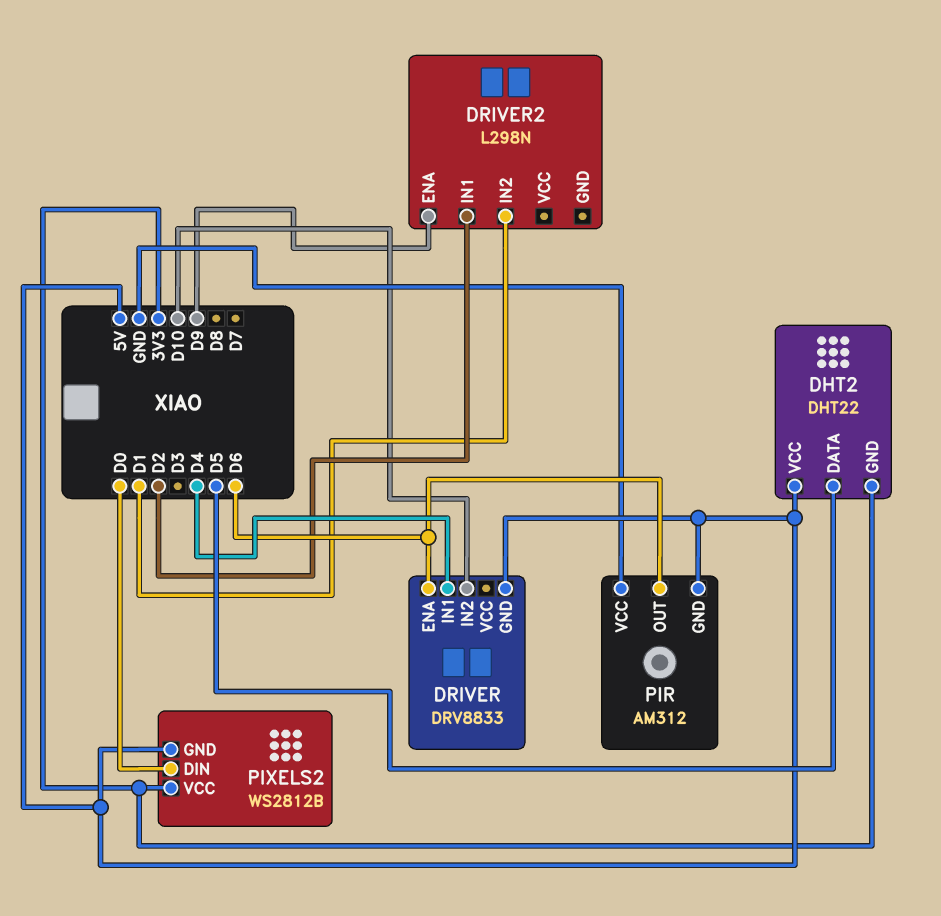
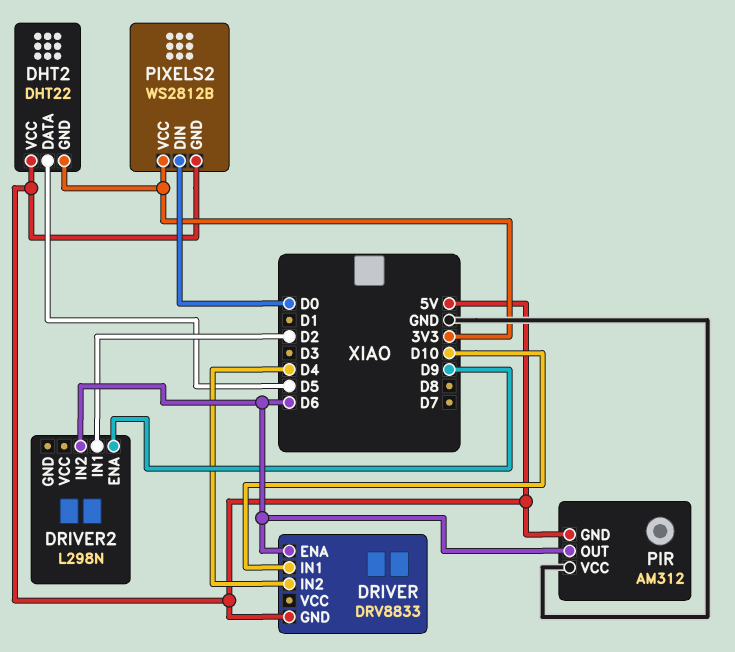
DRIVER pin IN1: D4 -> D10
DRIVER pin IN2: D10 -> D4
DRIVER2 pin IN2: D1 -> D6

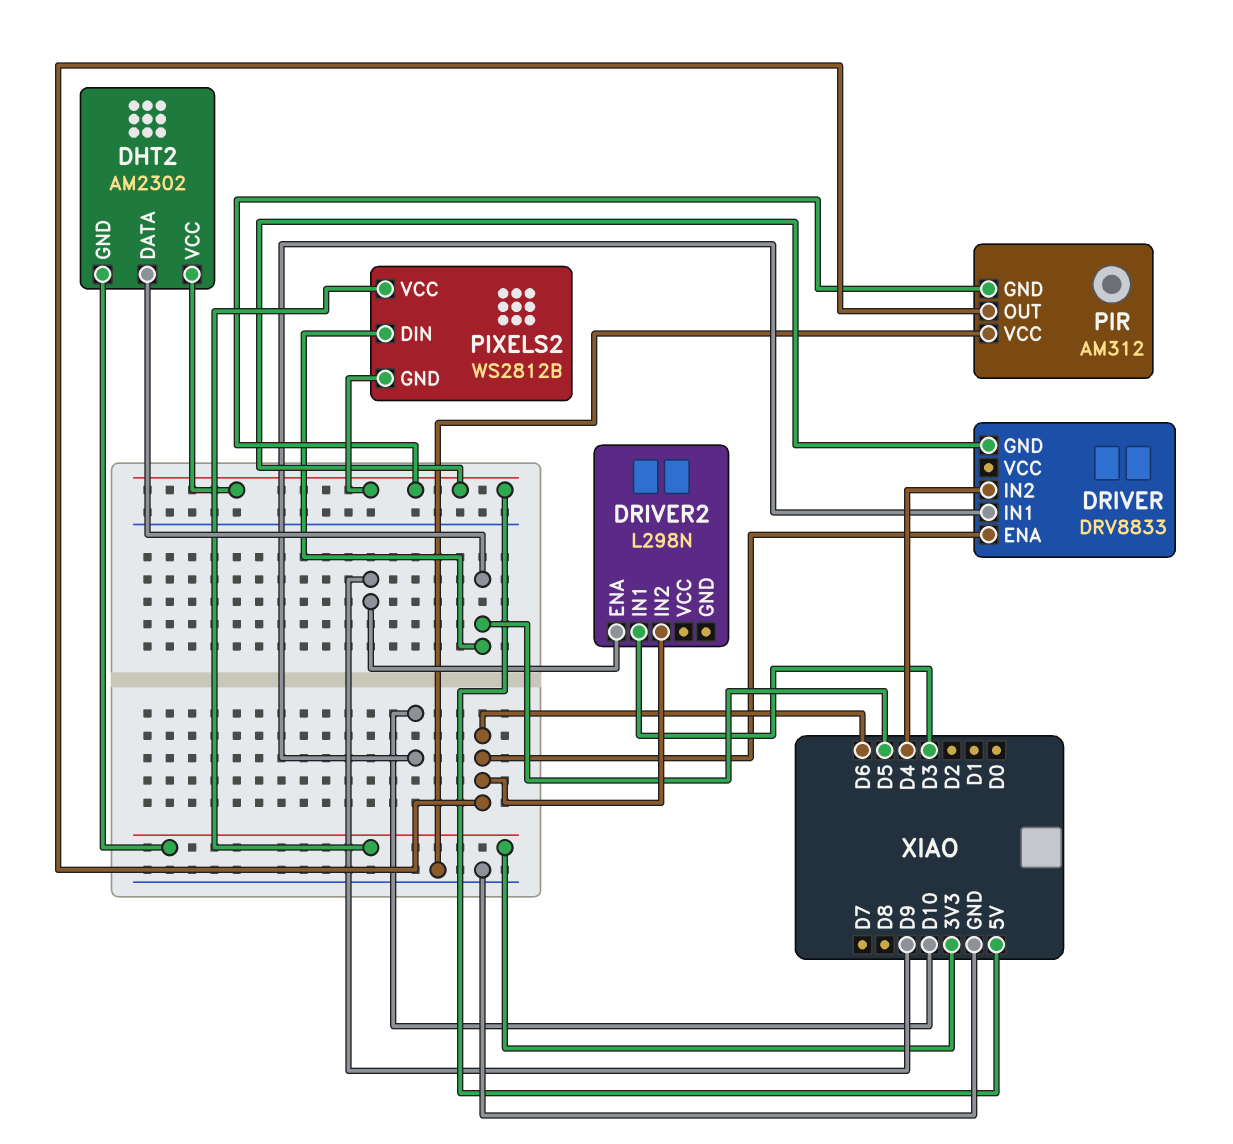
DHT2: DHT22 -> AM2302
DRIVER2 pin IN1: D2 -> D3
PIXELS2 pin DIN: D0 -> D5

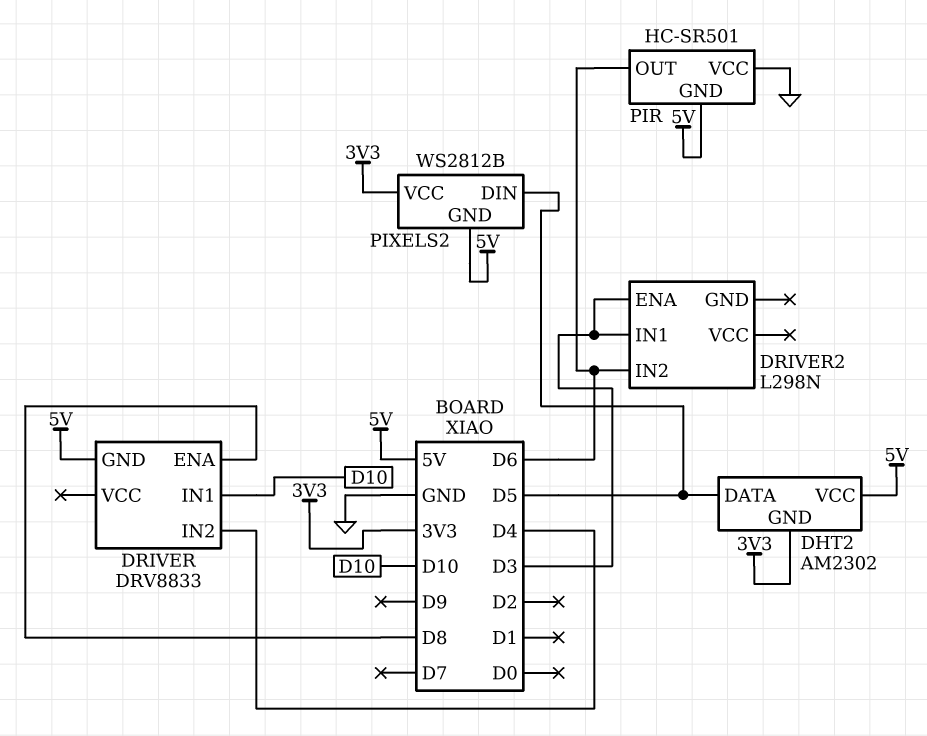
DRIVER pin ENA: D6 -> D8
DRIVER2 pin ENA: D9 -> D3
PIR: AM312 -> HC-SR501

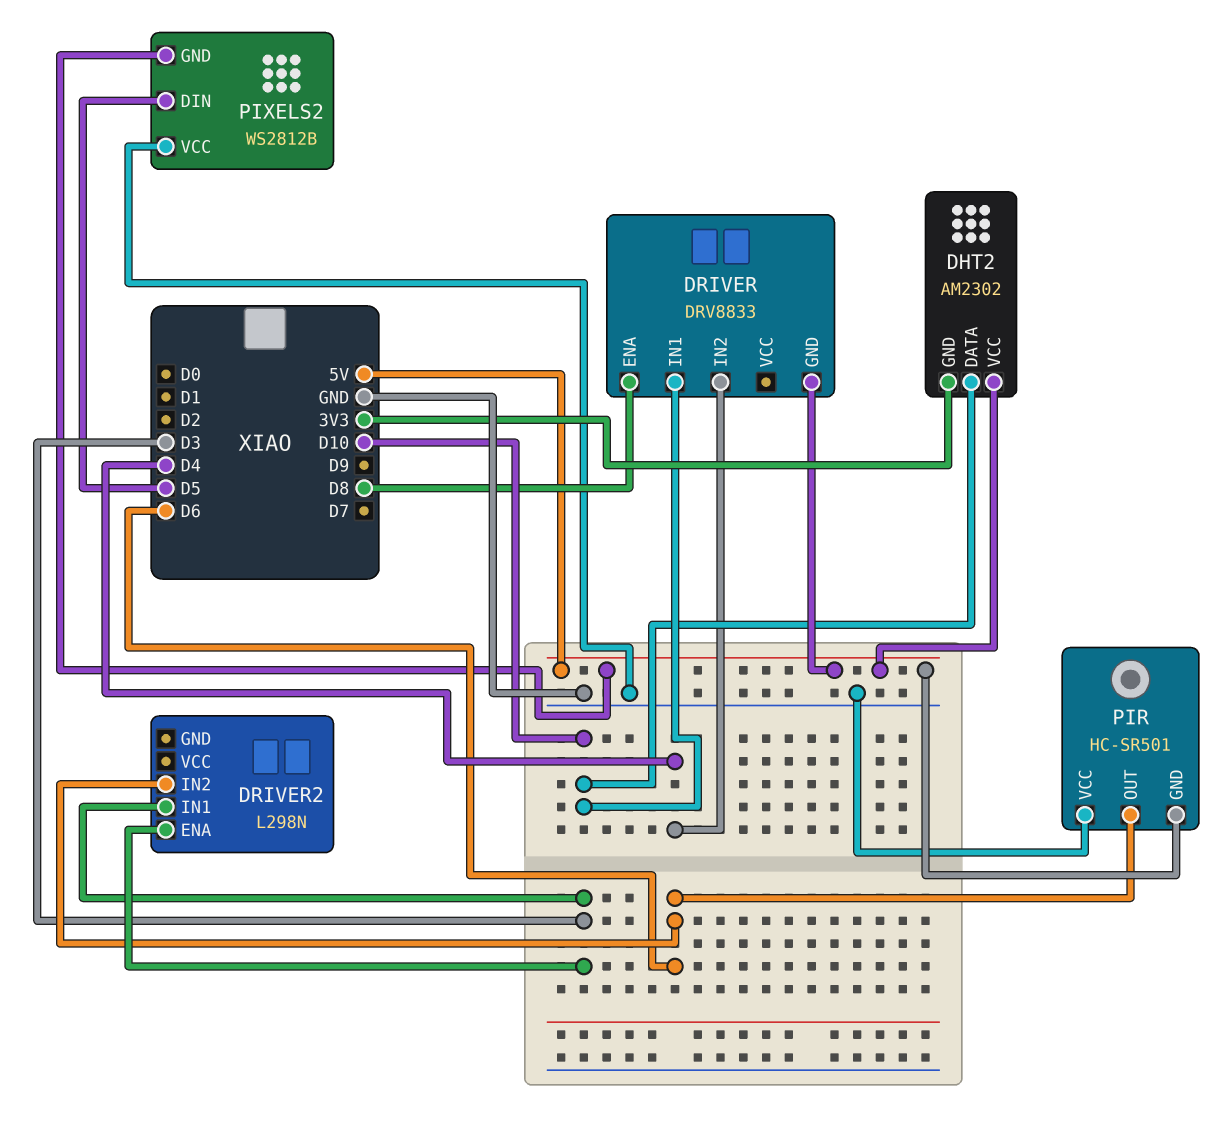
DHT2 pin DATA: D5 -> D10
PIXELS2 pin VCC: 3V3 -> GND

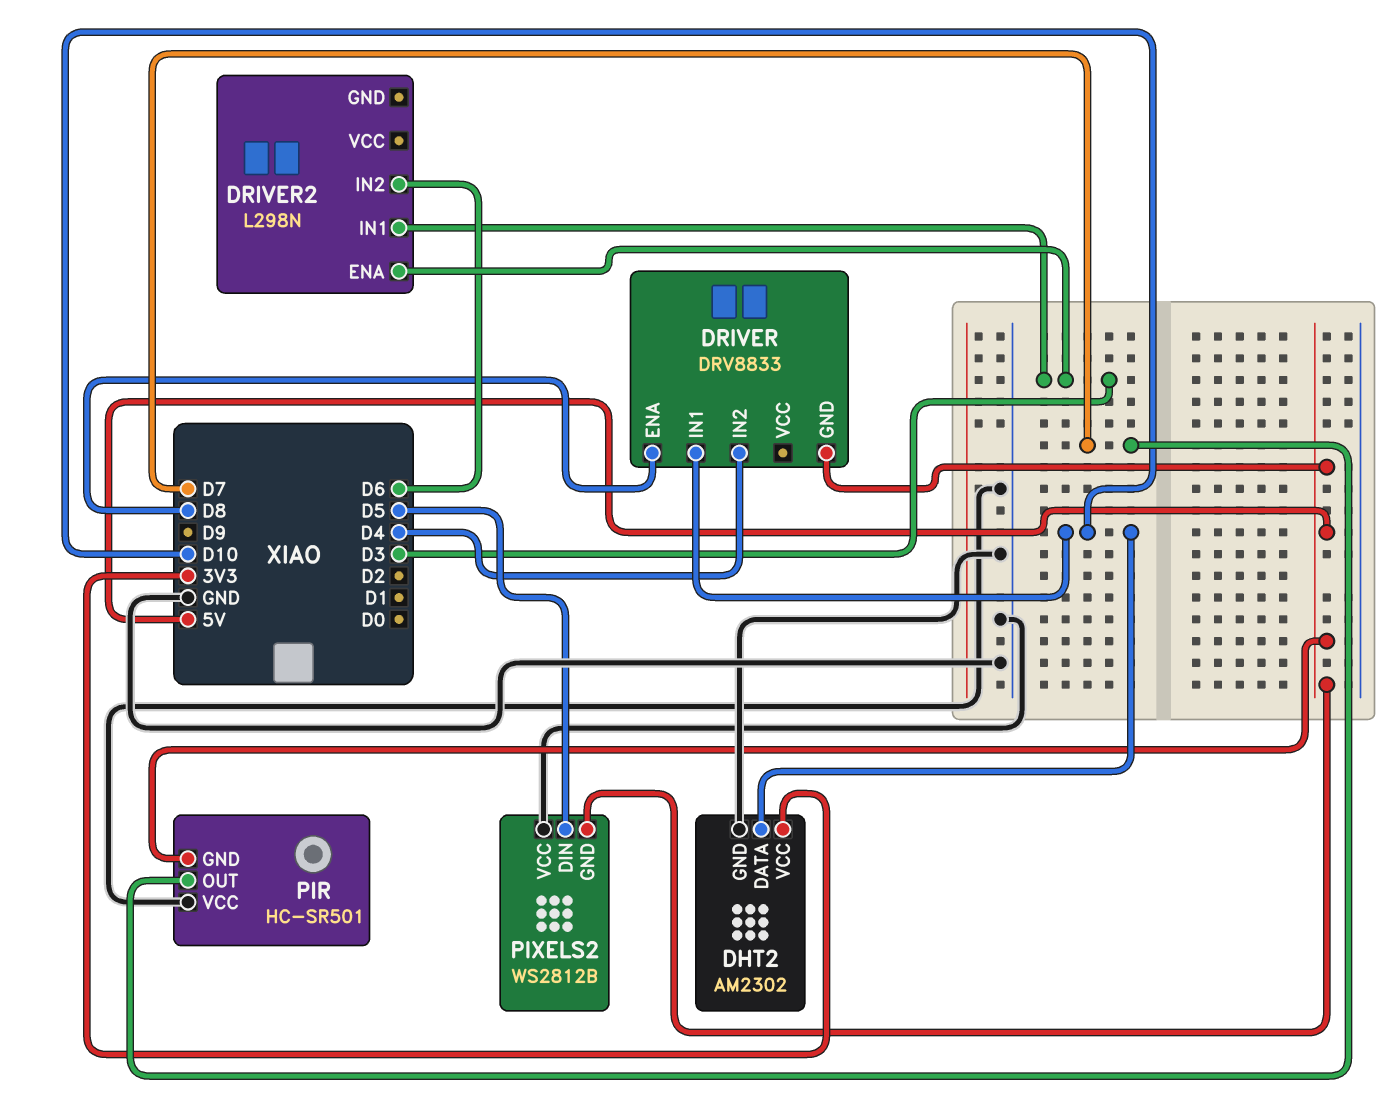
DHT2 pin GND: 3V3 -> GND
DHT2 pin VCC: 5V -> 3V3
PIR pin OUT: D6 -> D7

